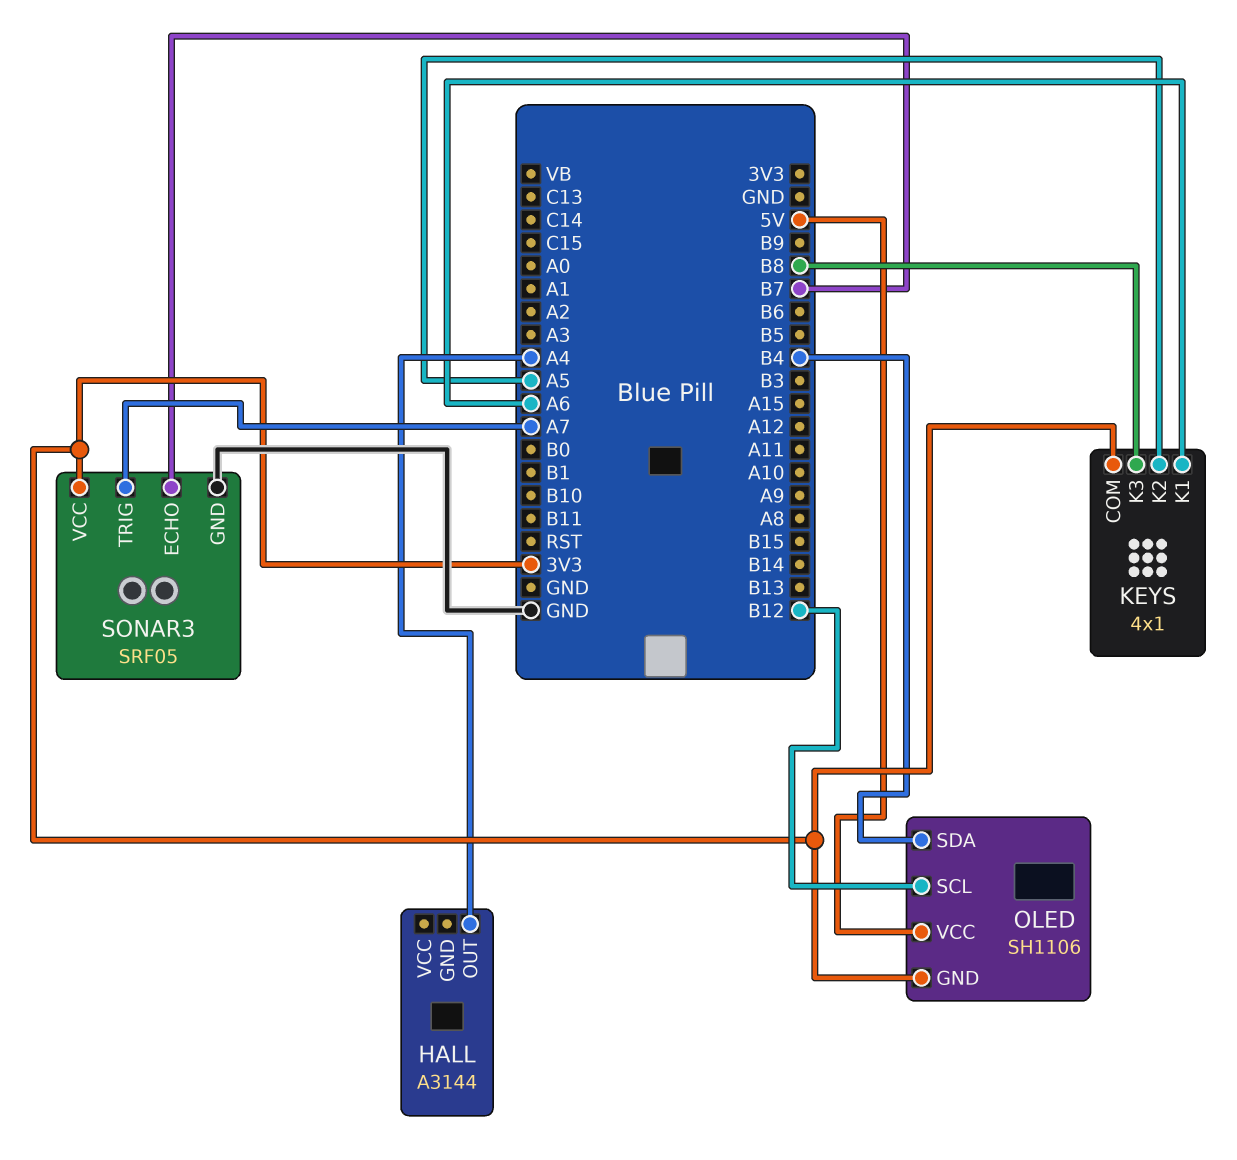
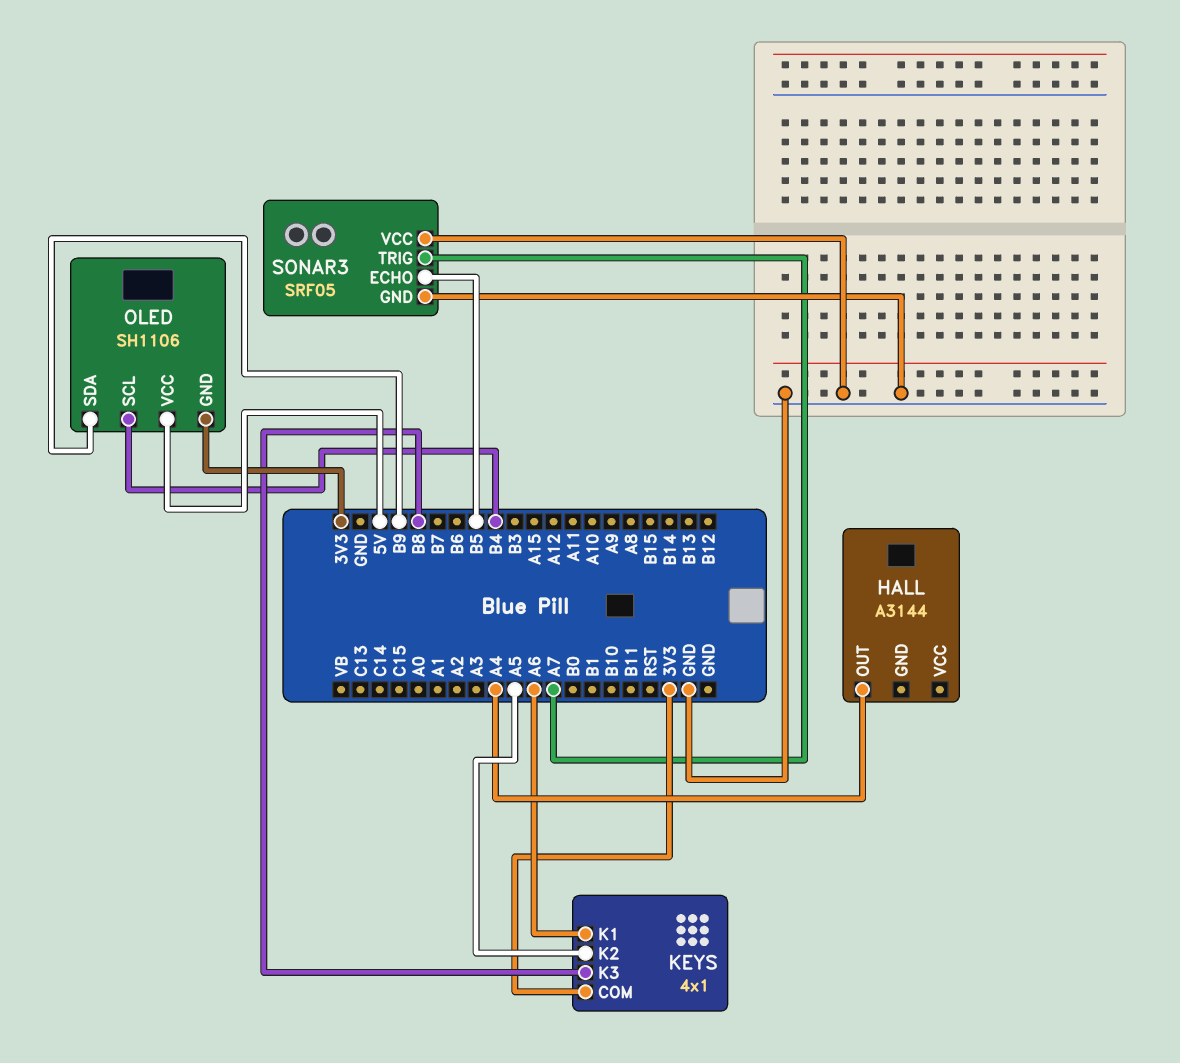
OLED pin SCL: B12 -> B4
OLED pin SDA: B4 -> B9
SONAR3 pin ECHO: B7 -> B5
SONAR3 pin VCC: 3V3 -> GND

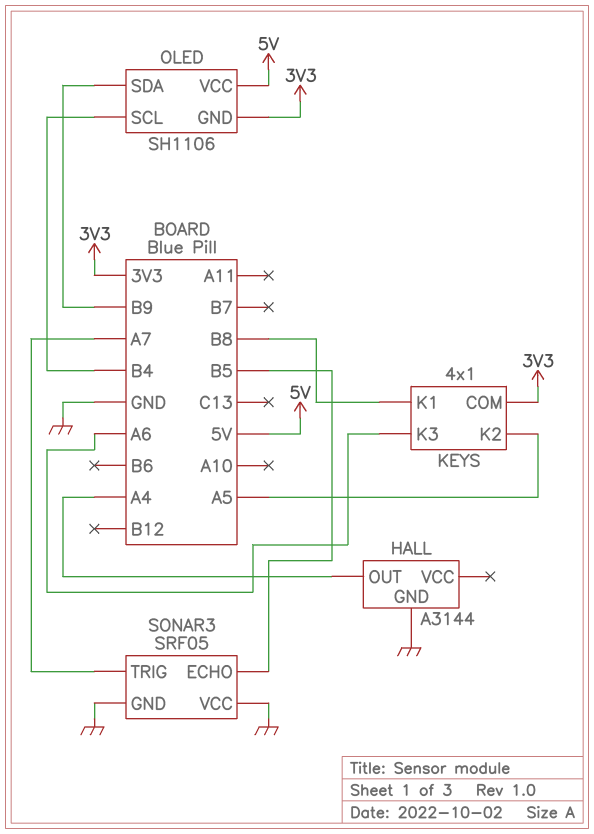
HALL pin GND: none -> GND
KEYS pin K1: A6 -> B8
KEYS pin K3: B8 -> A6

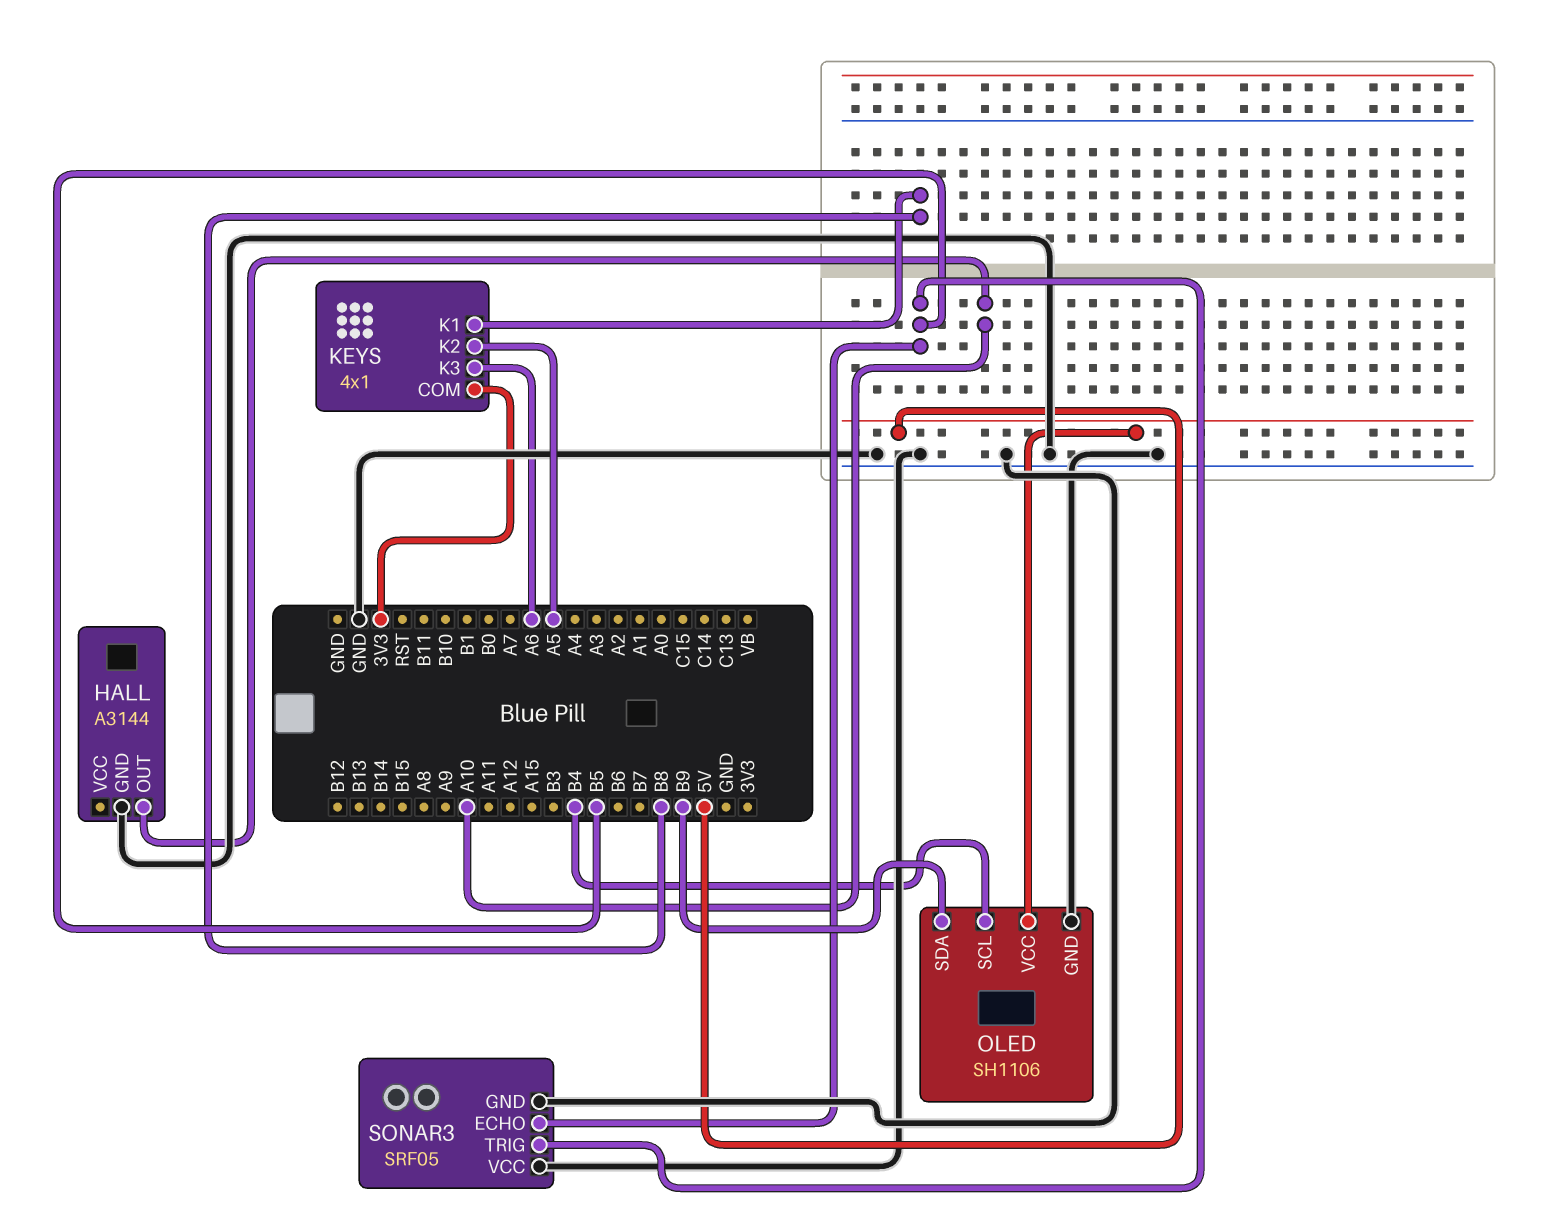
HALL pin OUT: A4 -> A10
OLED pin GND: 3V3 -> GND
SONAR3 pin TRIG: A7 -> B5

